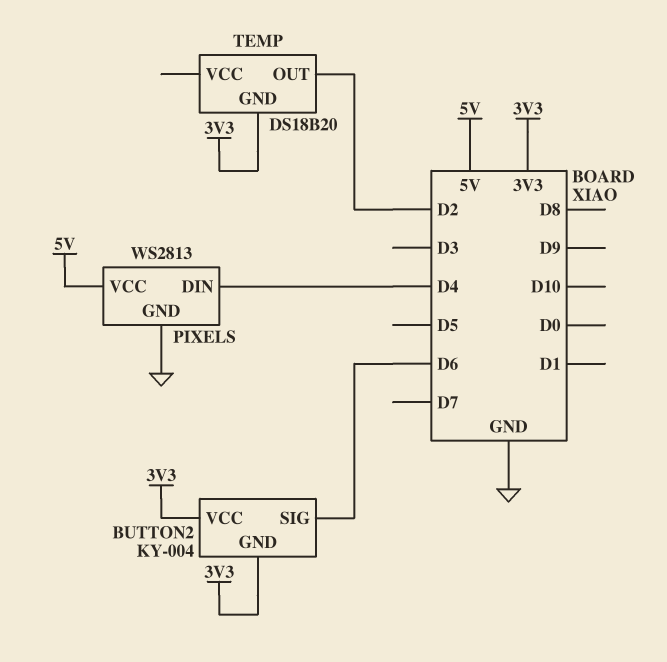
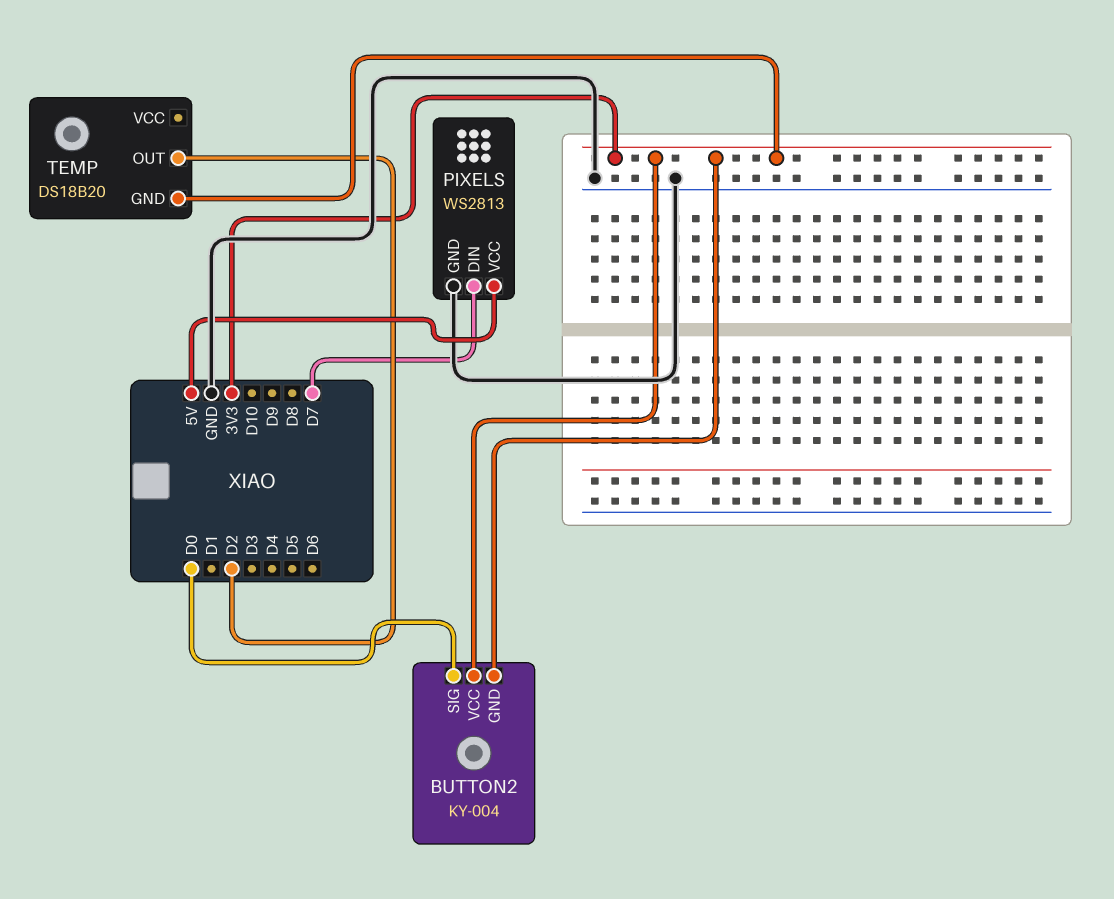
BUTTON2 pin SIG: D6 -> D0
PIXELS pin DIN: D4 -> D7

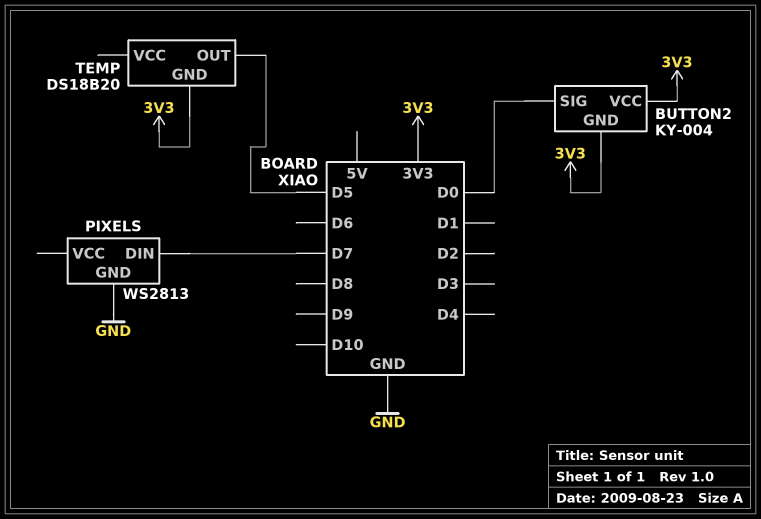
PIXELS pin VCC: 5V -> none
TEMP pin OUT: D2 -> D5

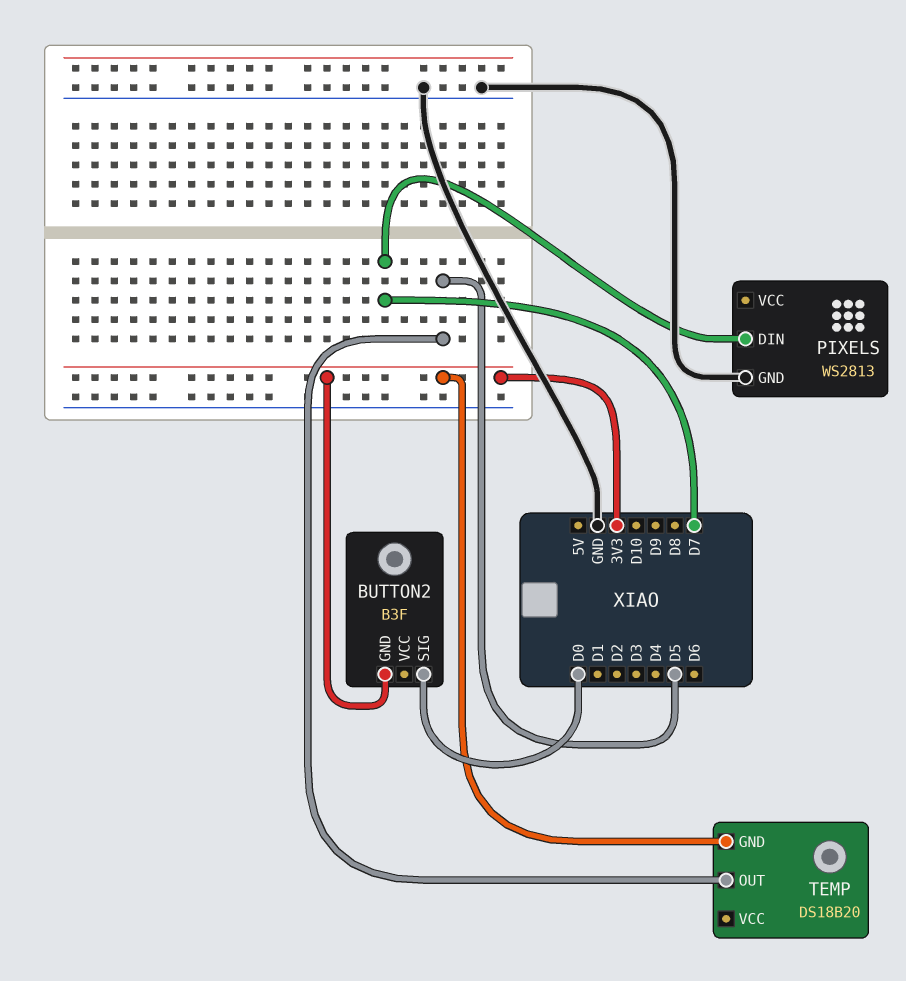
BUTTON2: KY-004 -> B3F
BUTTON2 pin VCC: 3V3 -> none

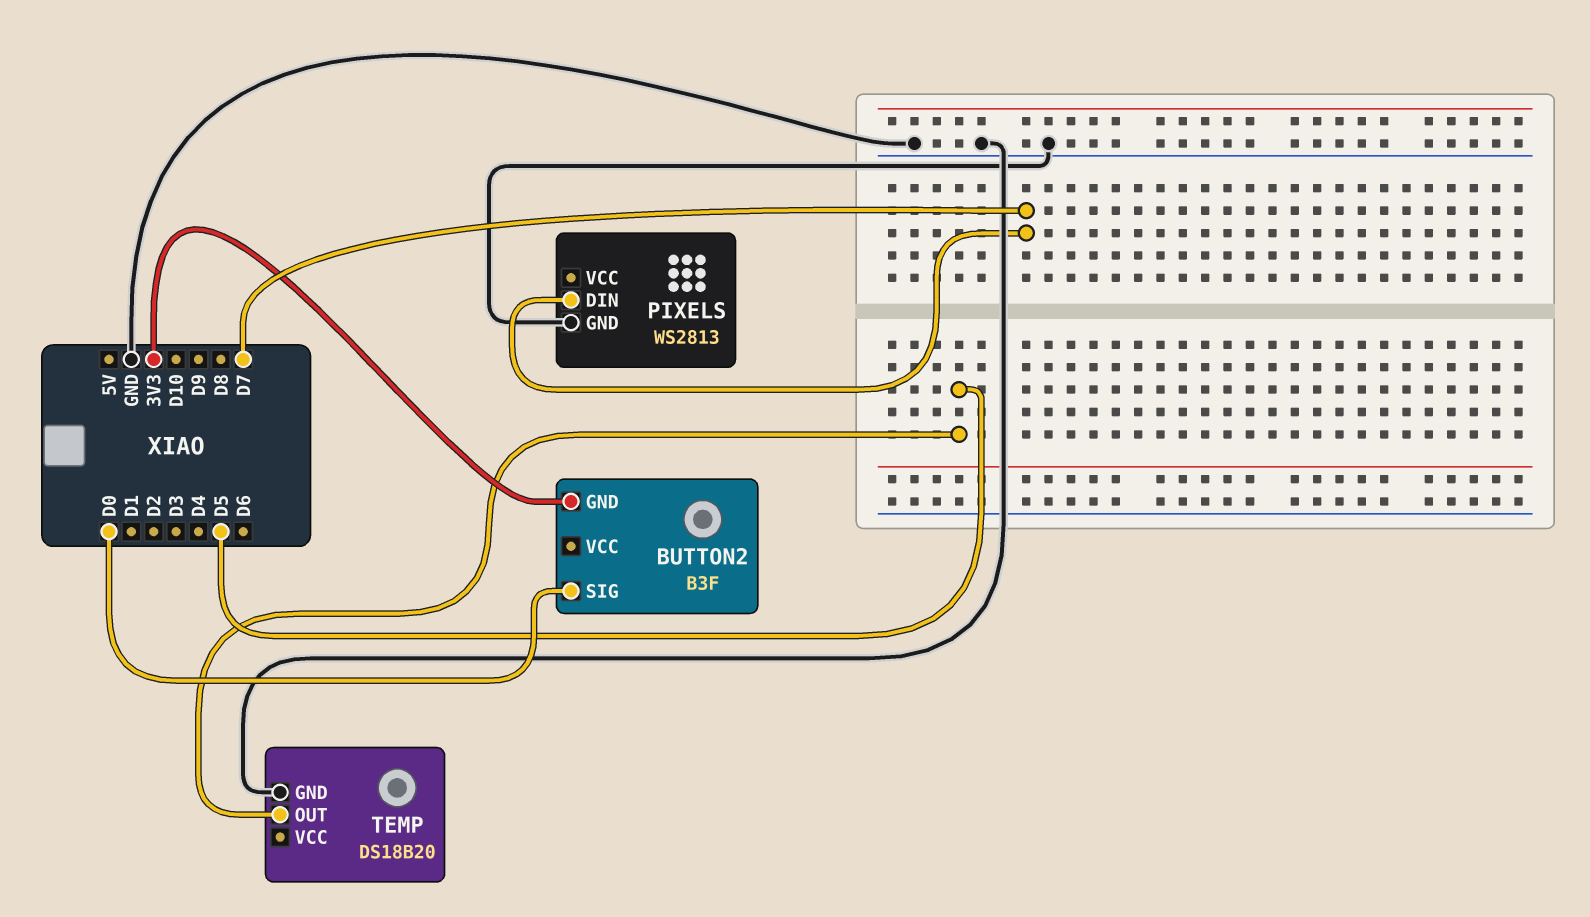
TEMP pin GND: 3V3 -> GND

